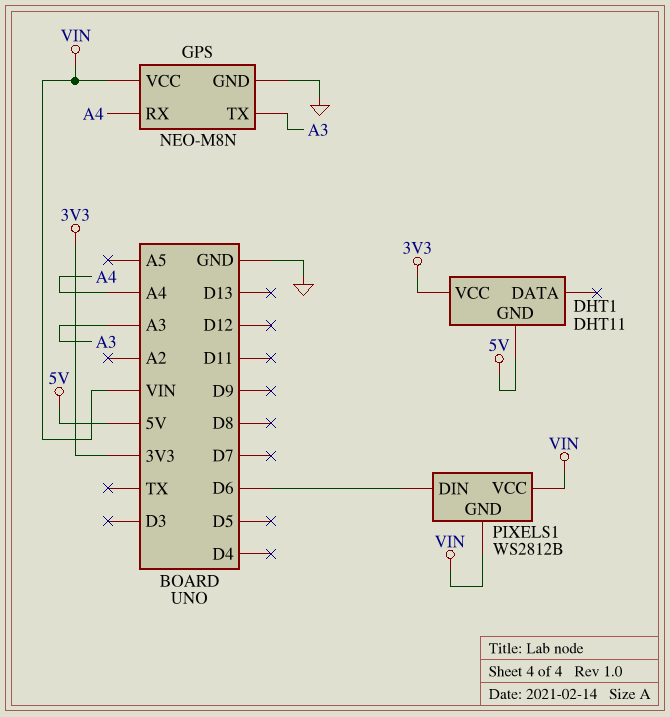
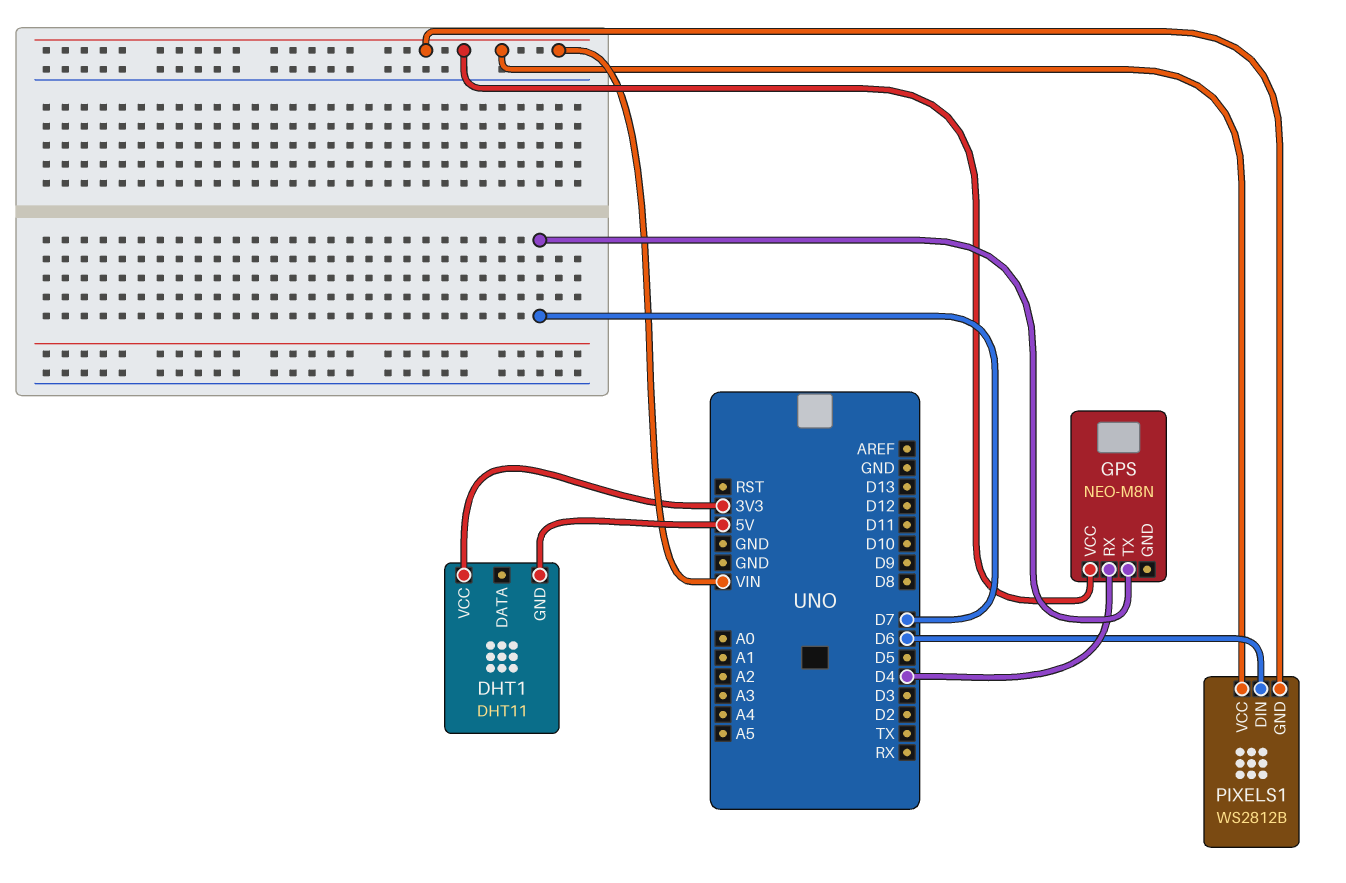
GPS pin GND: GND -> none
GPS pin RX: A4 -> D4
GPS pin TX: A3 -> D7

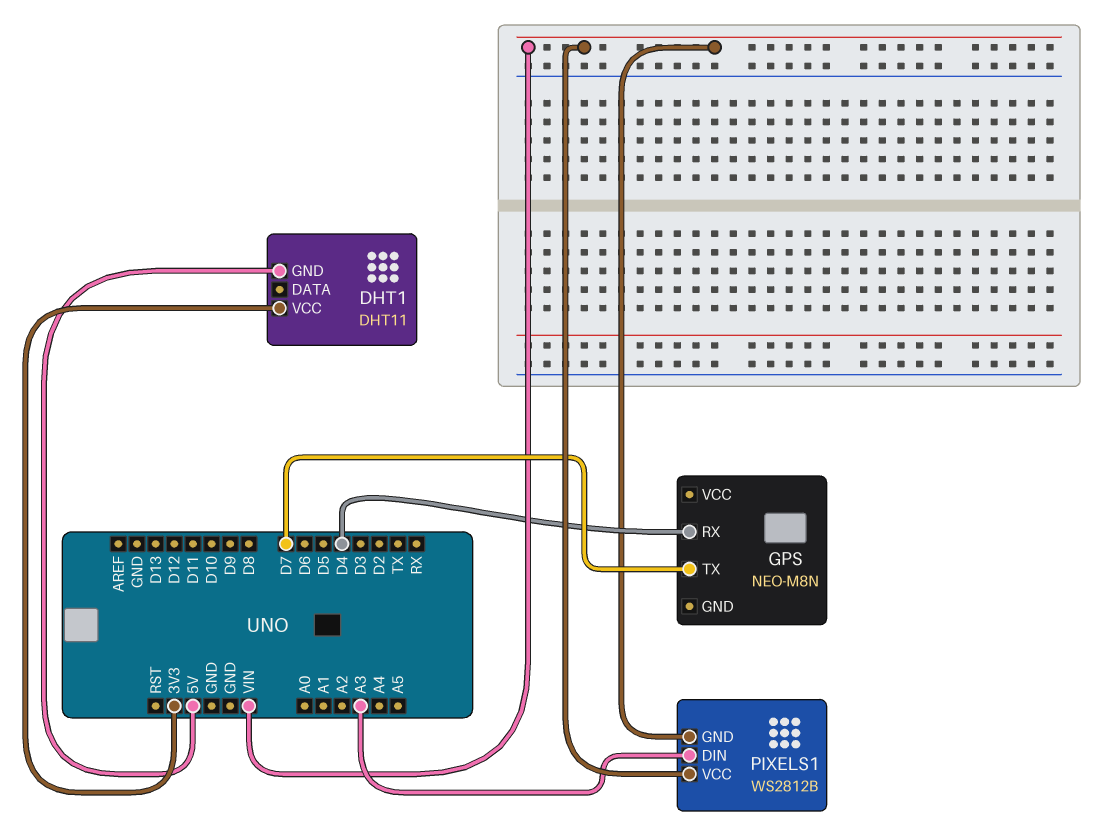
GPS pin VCC: VIN -> none
PIXELS1 pin DIN: D6 -> A3

